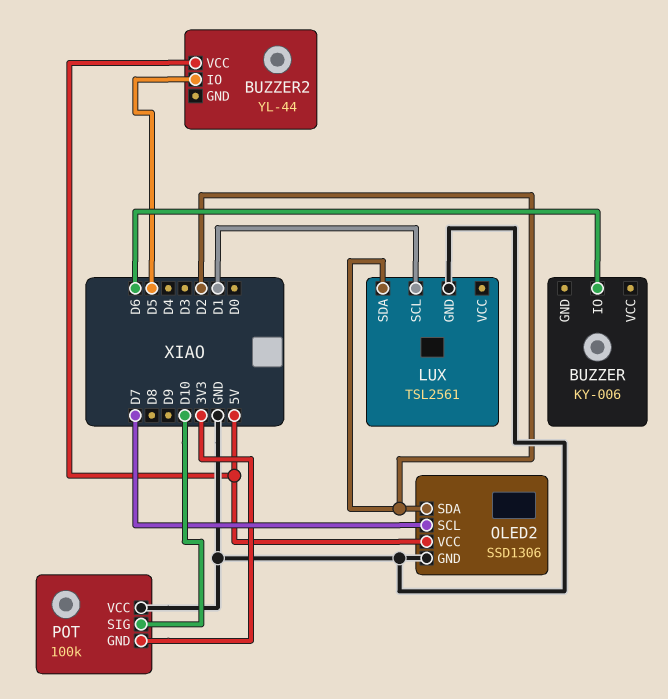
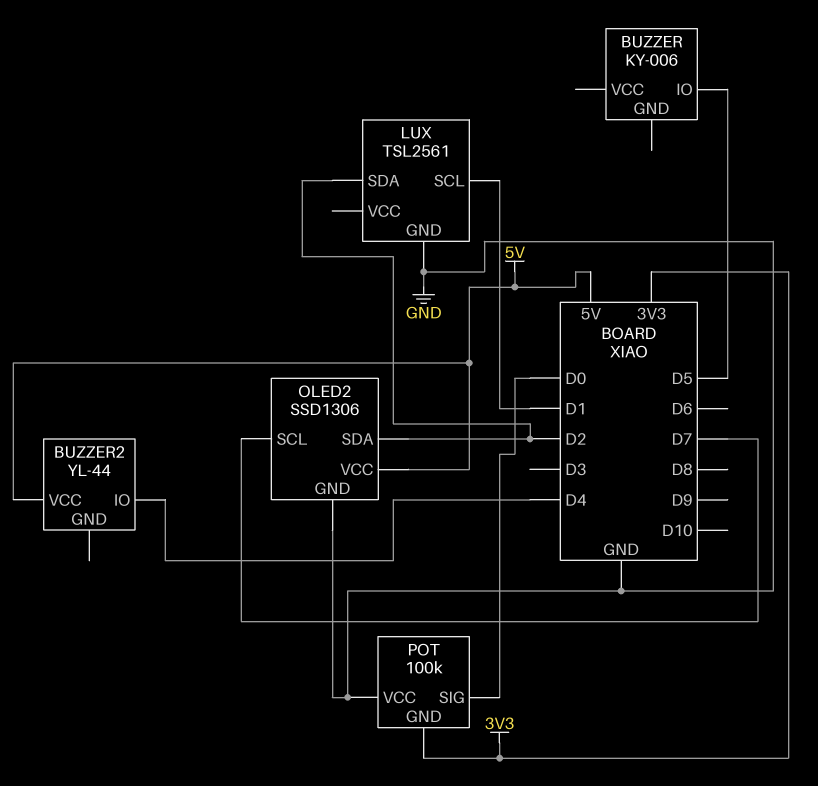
BUZZER pin IO: D6 -> D5
BUZZER2 pin IO: D5 -> D4
POT pin SIG: D10 -> D0

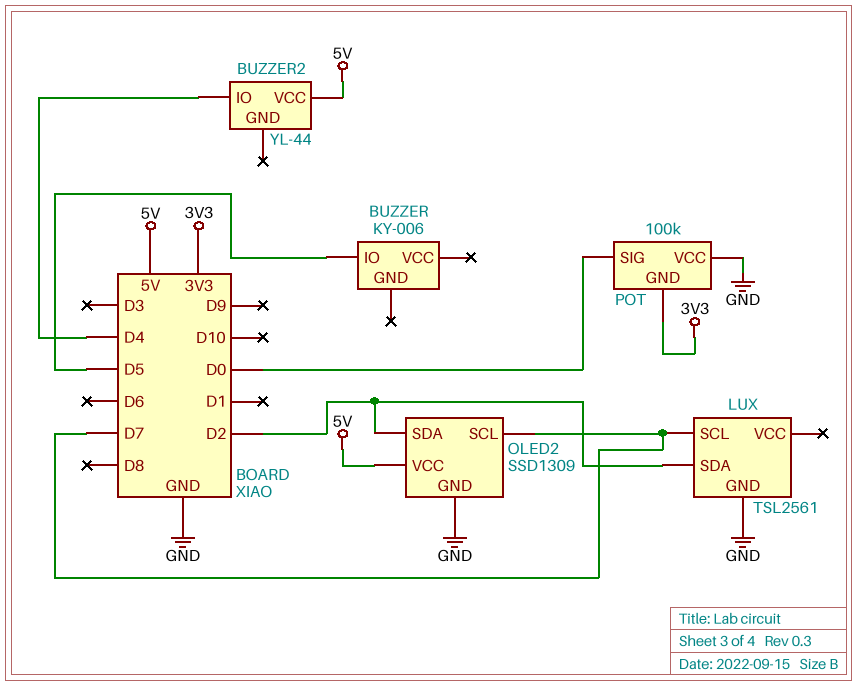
LUX pin SCL: D1 -> D7
OLED2: SSD1306 -> SSD1309

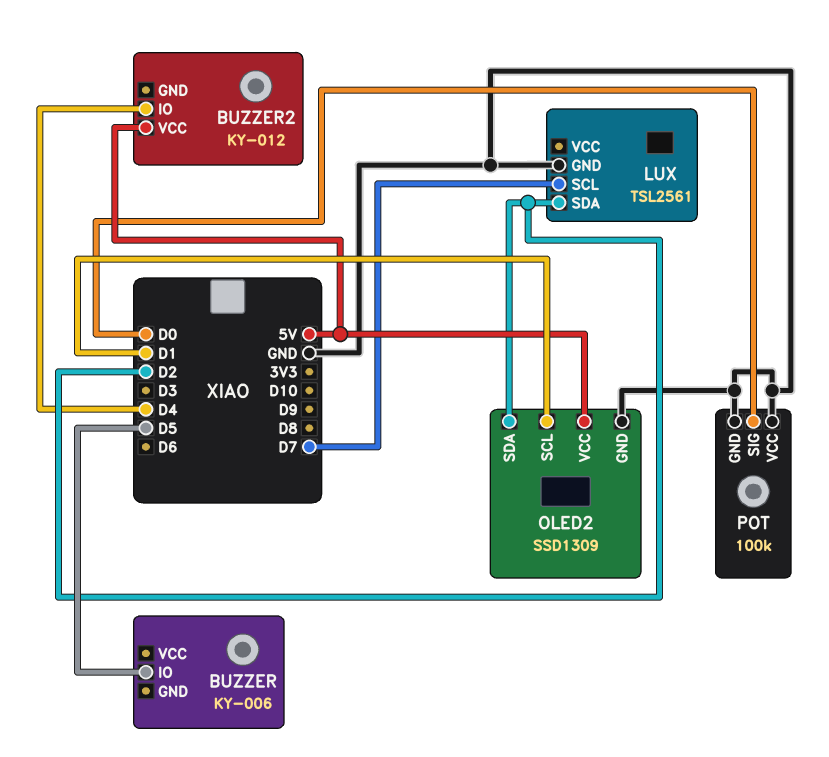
BUZZER2: YL-44 -> KY-012
OLED2 pin SCL: D7 -> D1
POT pin GND: 3V3 -> GND

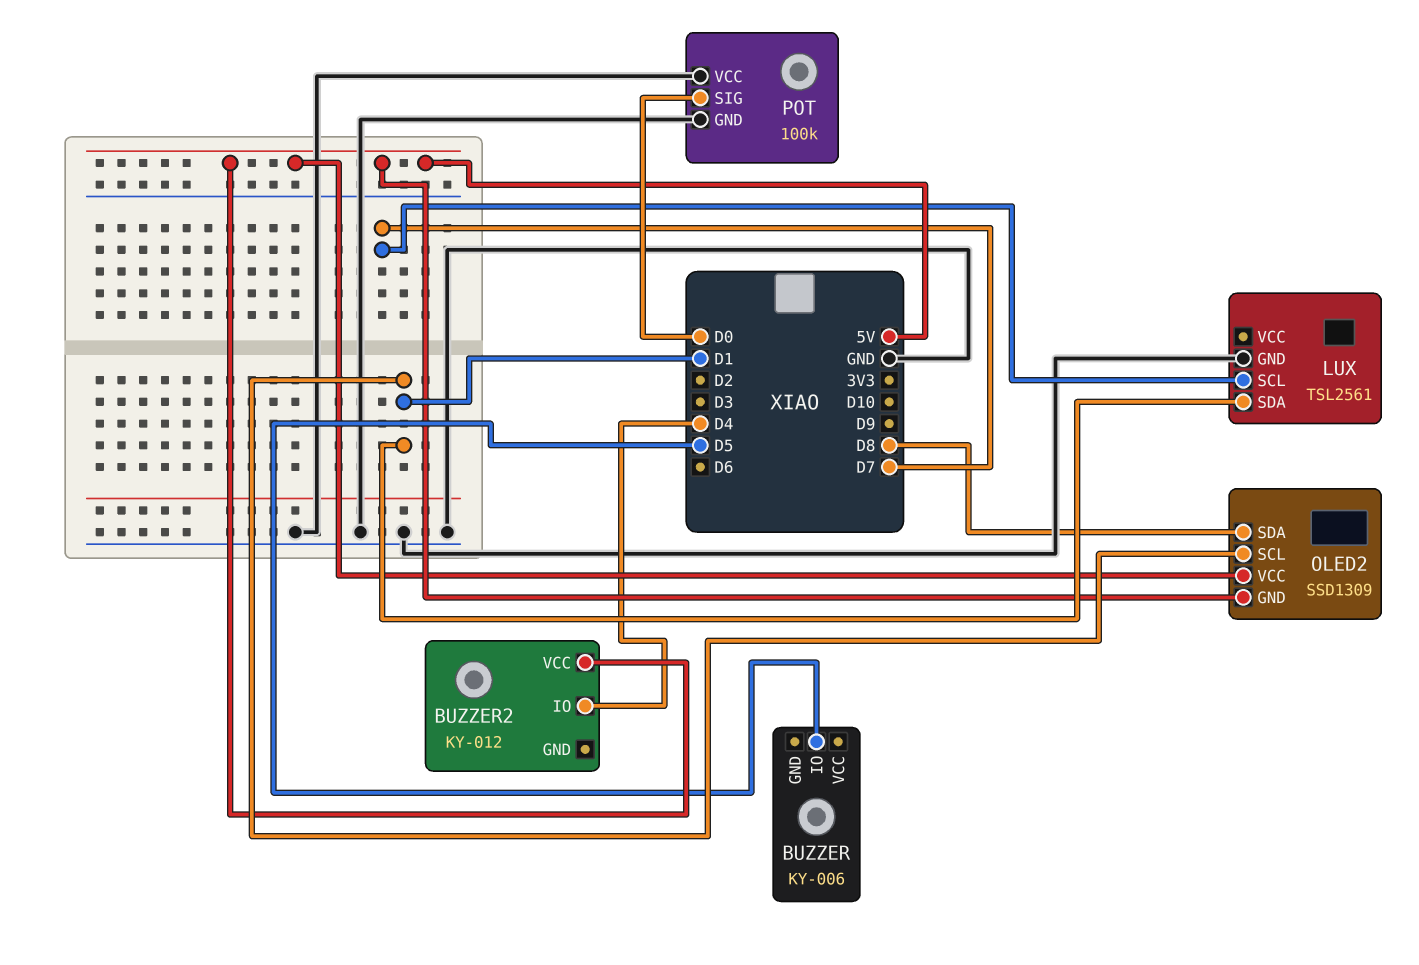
LUX pin SDA: D2 -> D1
OLED2 pin GND: GND -> 5V
OLED2 pin SDA: D2 -> D8

